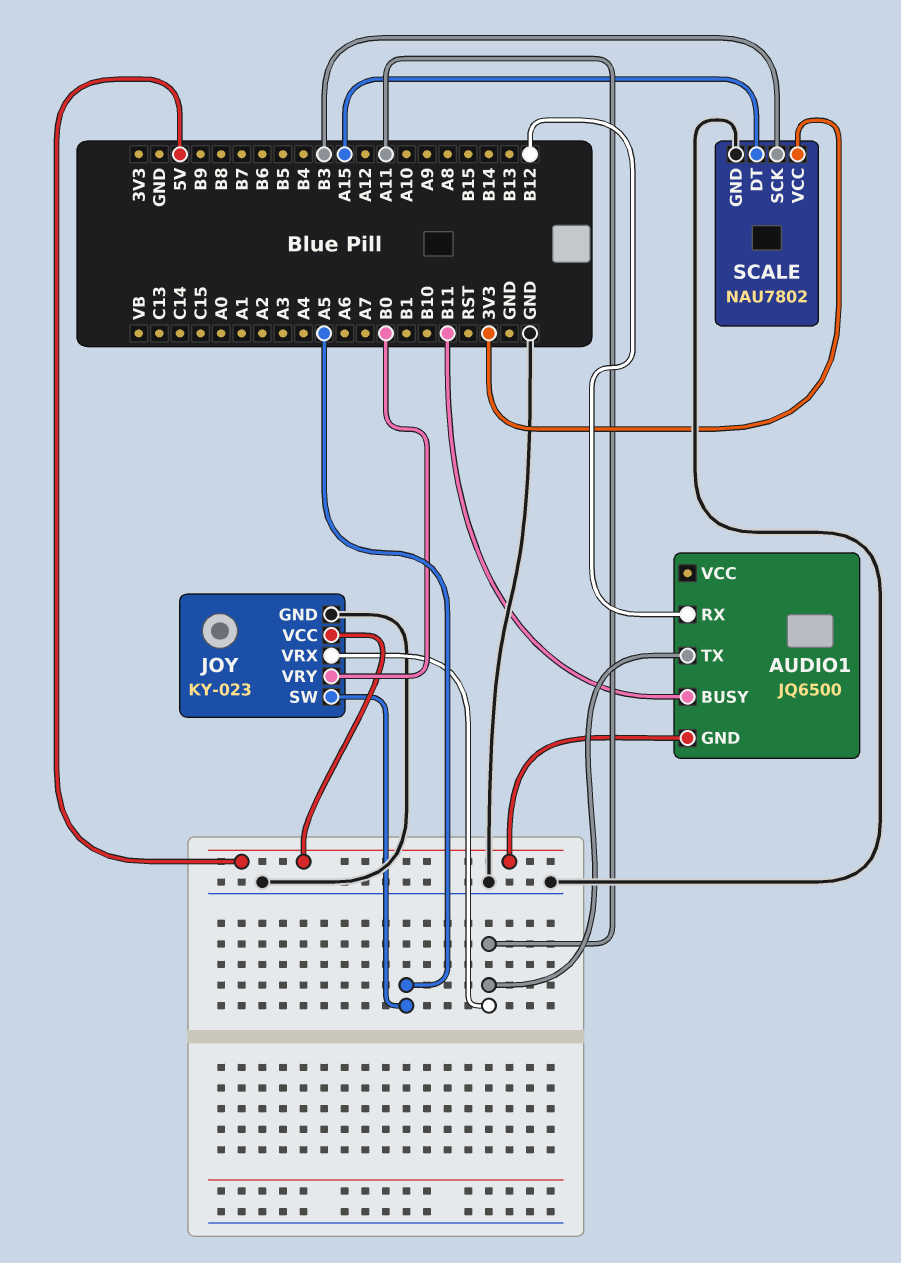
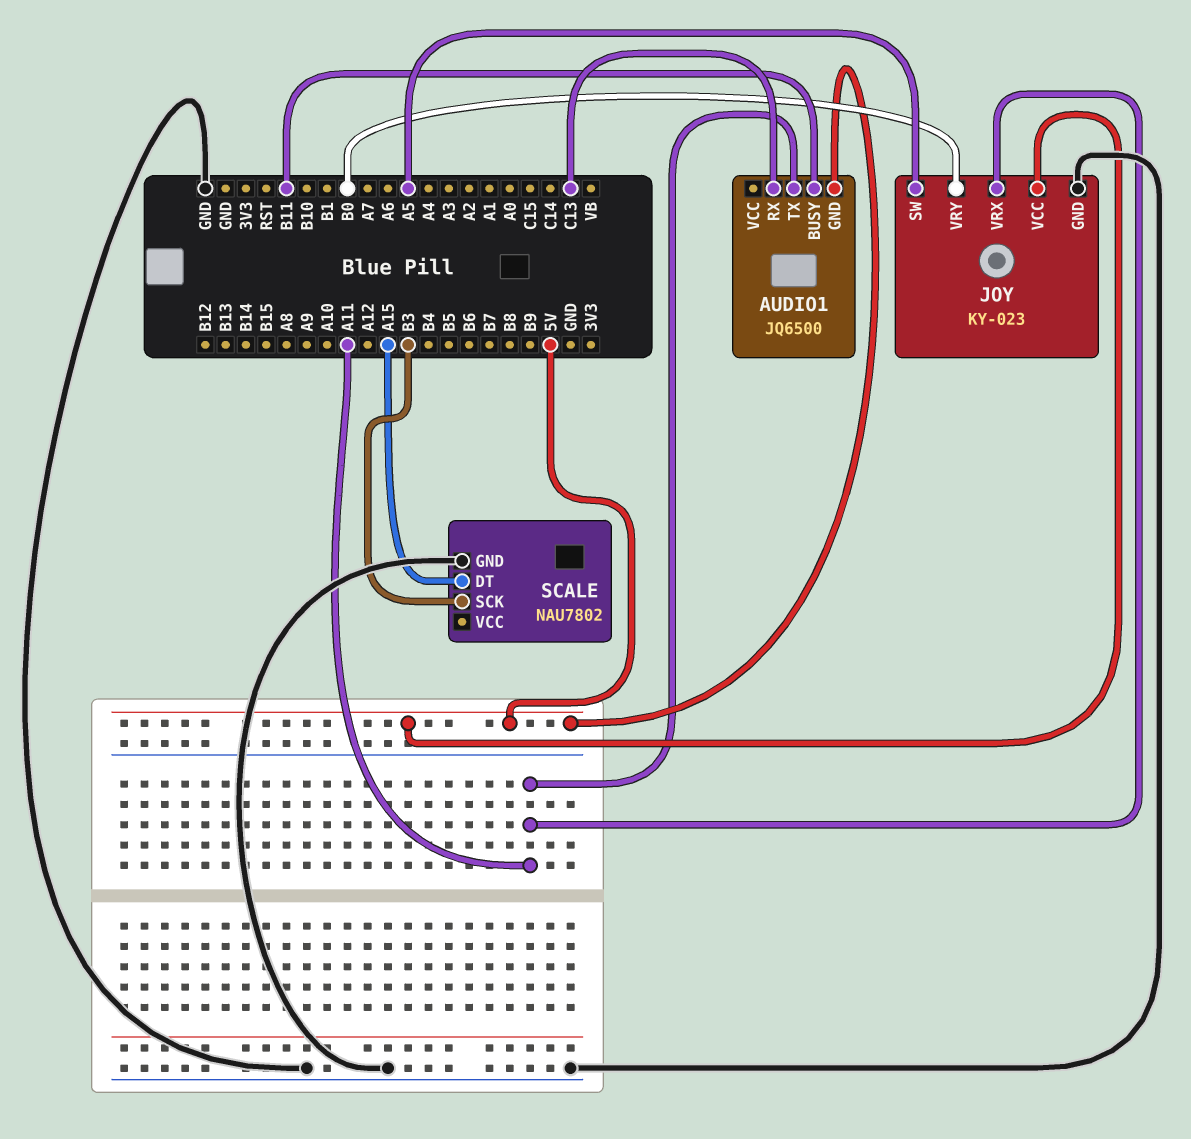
AUDIO1 pin RX: B12 -> C13
SCALE pin VCC: 3V3 -> none

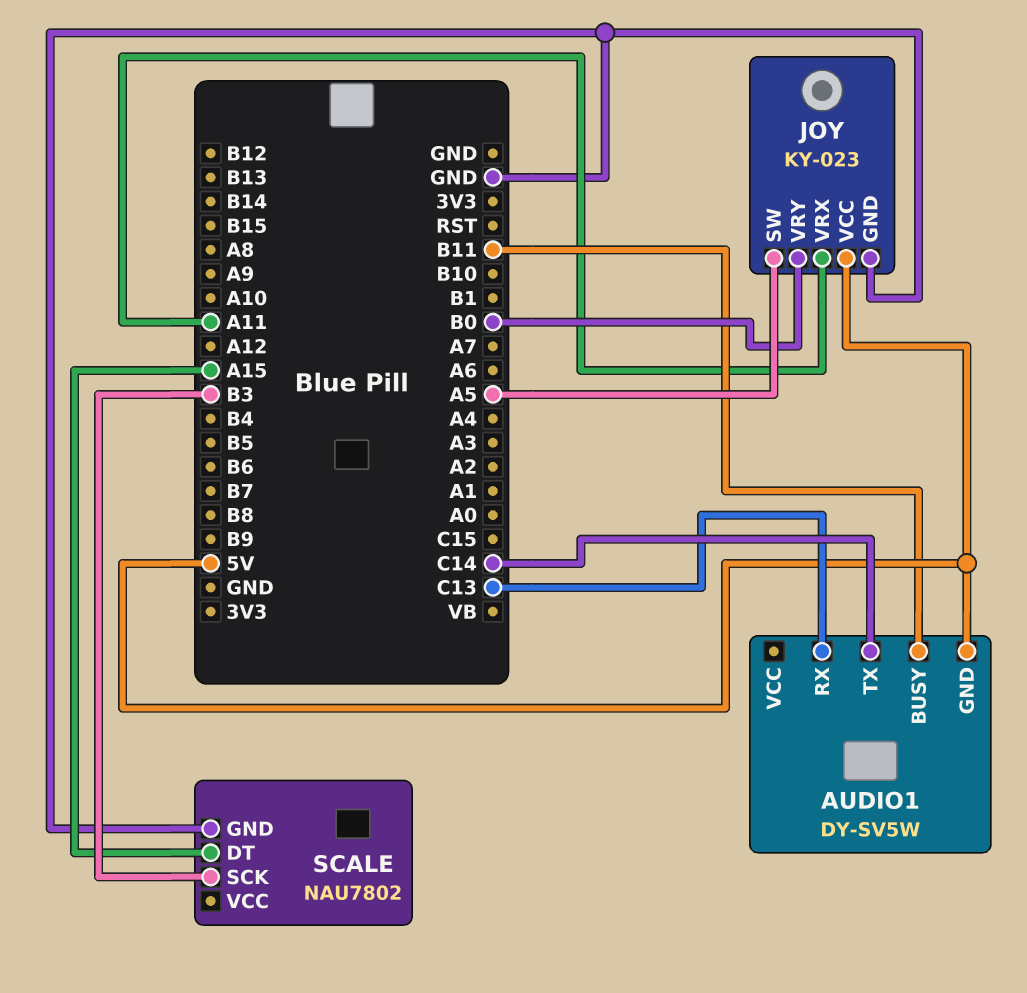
AUDIO1: JQ6500 -> DY-SV5W
AUDIO1 pin TX: A11 -> C14

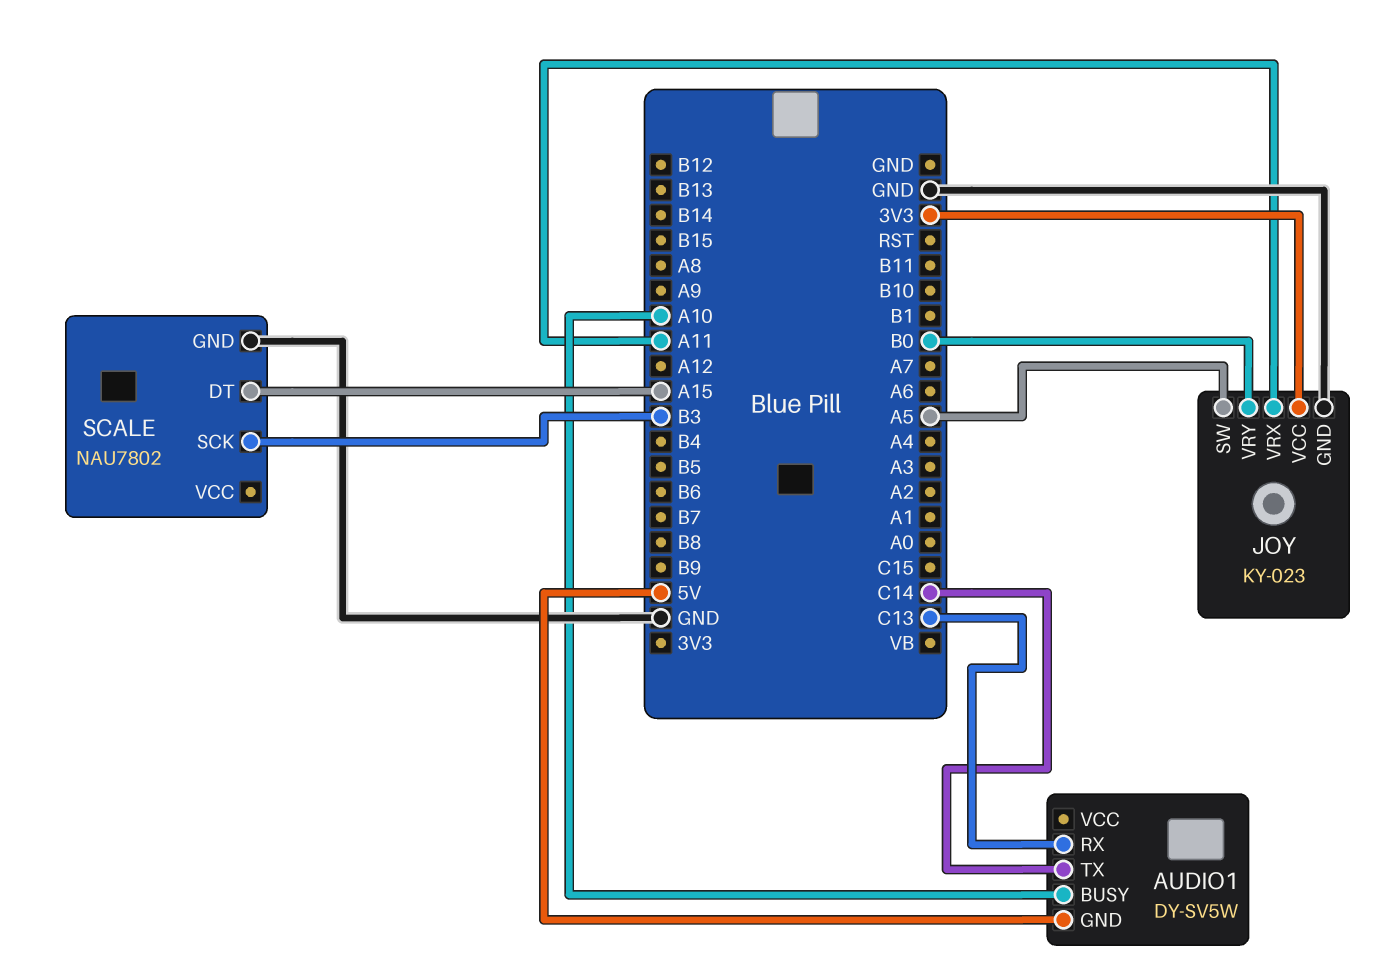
AUDIO1 pin BUSY: B11 -> A10
JOY pin VCC: 5V -> 3V3

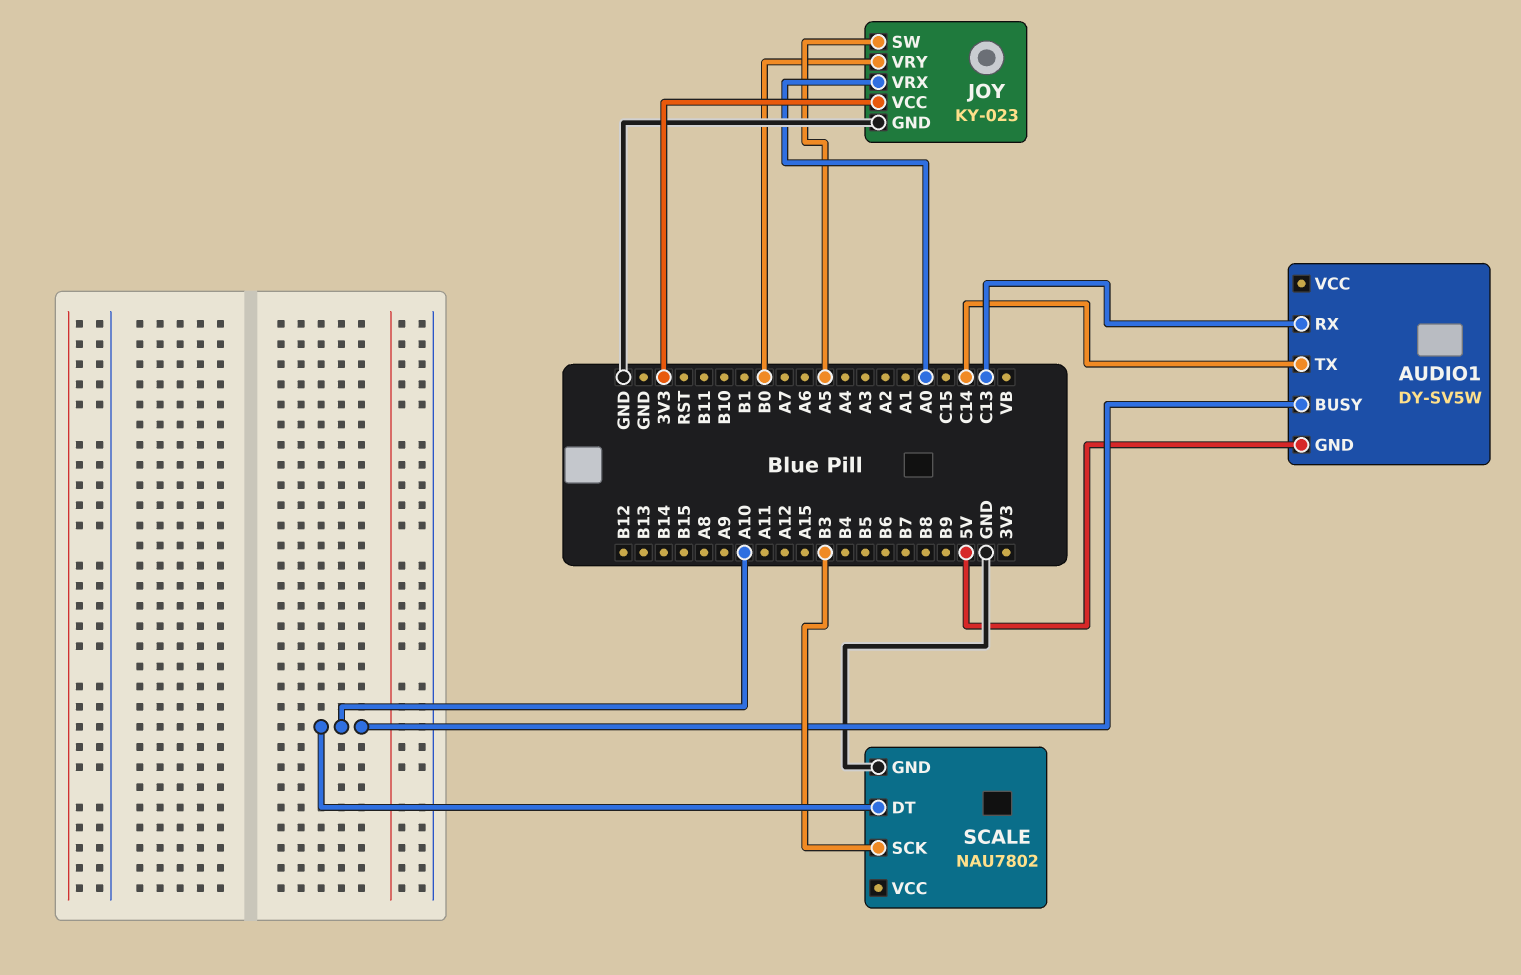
JOY pin VRX: A11 -> A0
SCALE pin DT: A15 -> A10

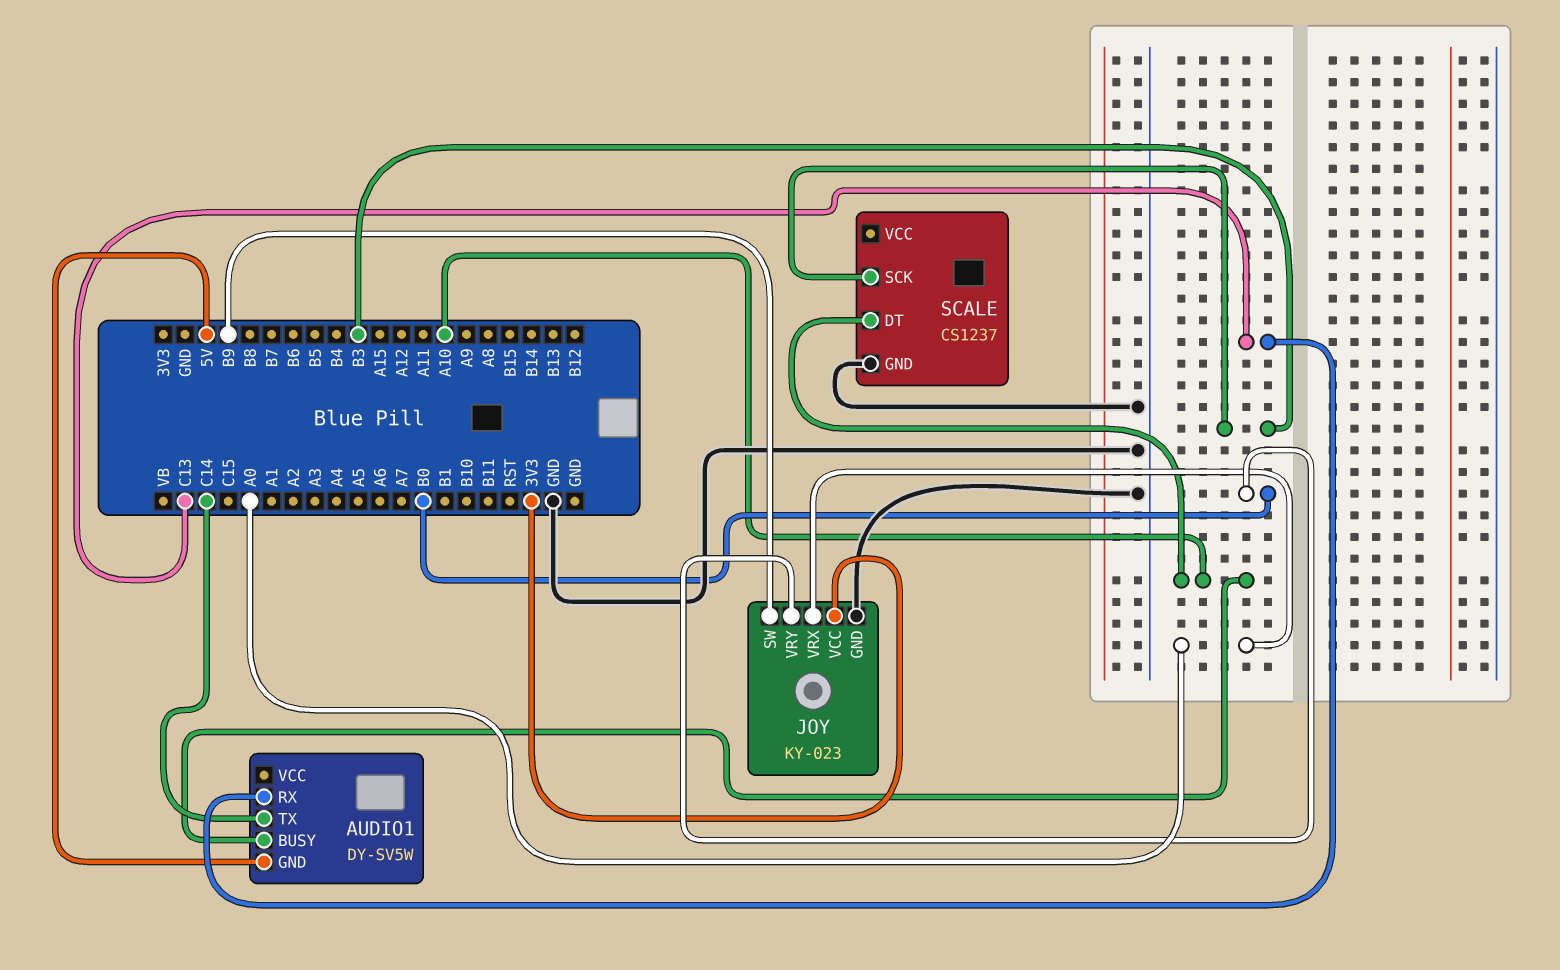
JOY pin SW: A5 -> B9
SCALE: NAU7802 -> CS1237

